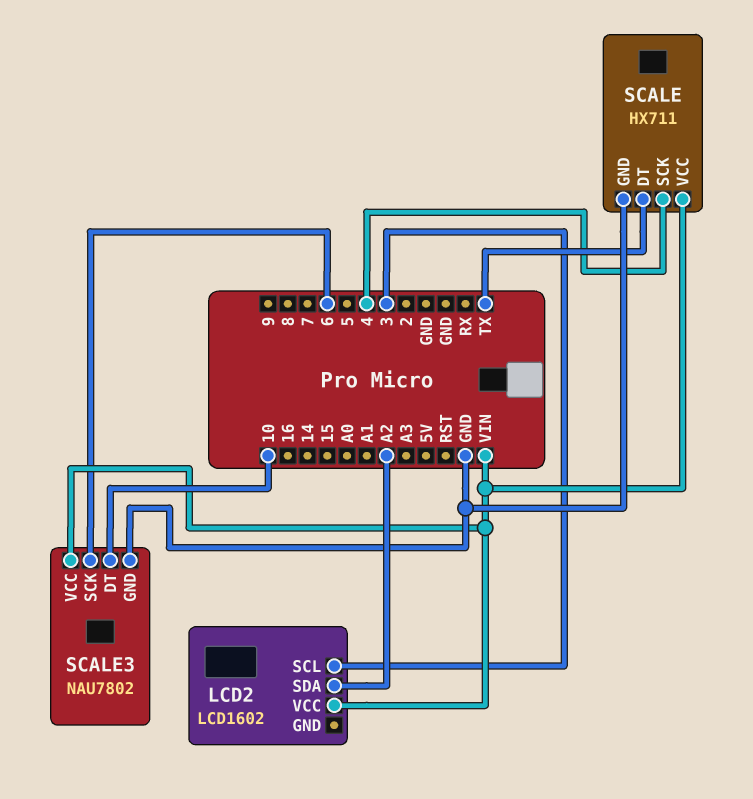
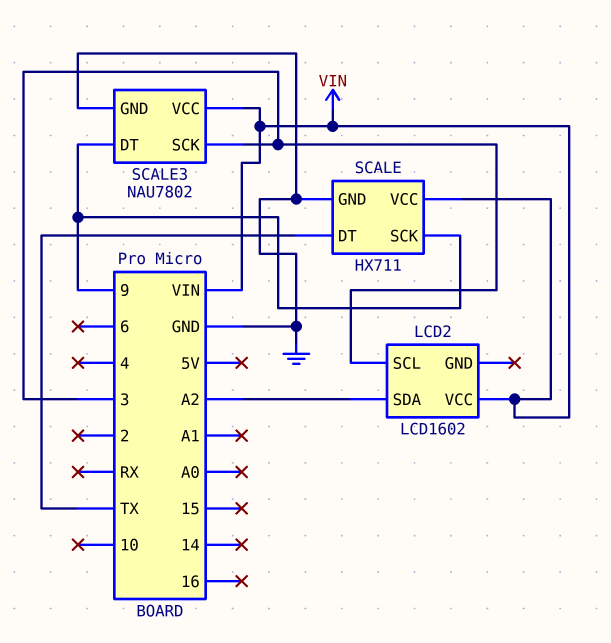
SCALE pin SCK: 4 -> 9
SCALE3 pin DT: 10 -> 9
SCALE3 pin SCK: 6 -> 3

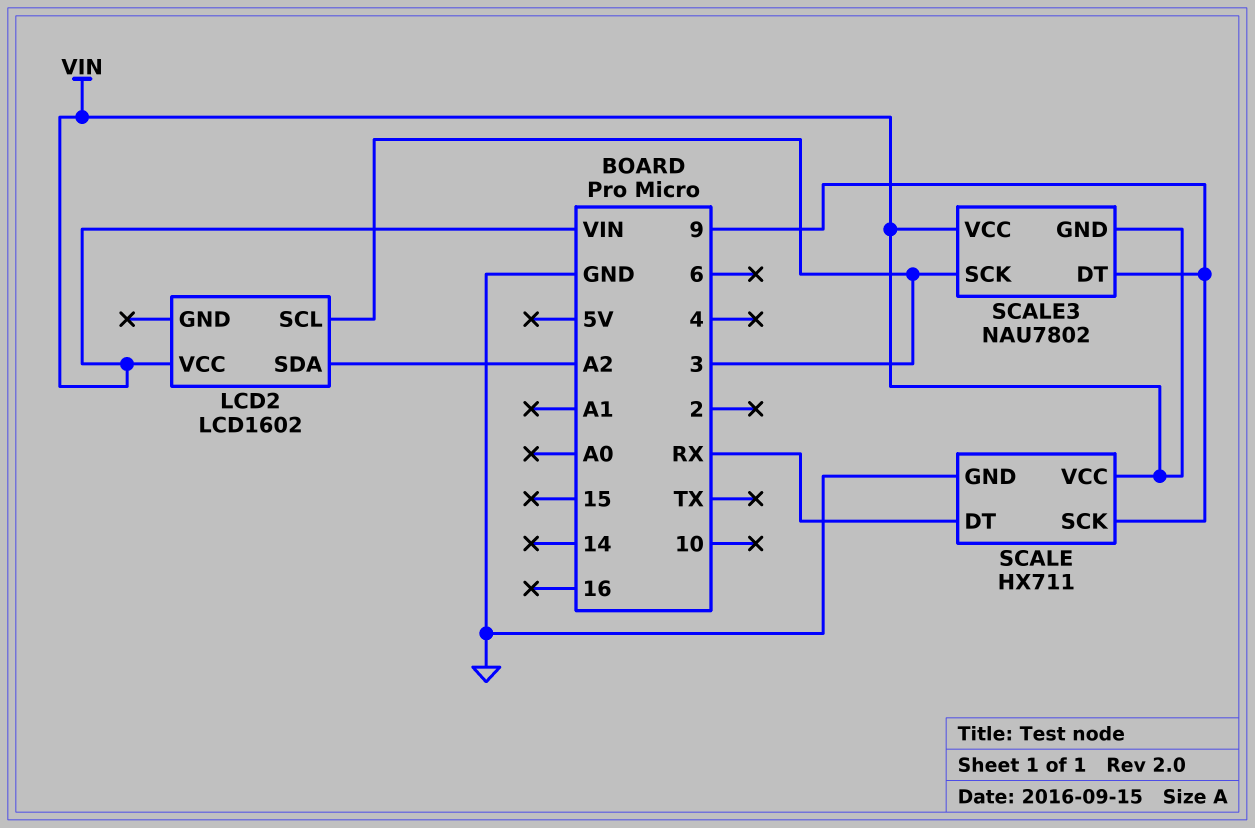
SCALE pin DT: TX -> RX
SCALE3 pin GND: GND -> VIN

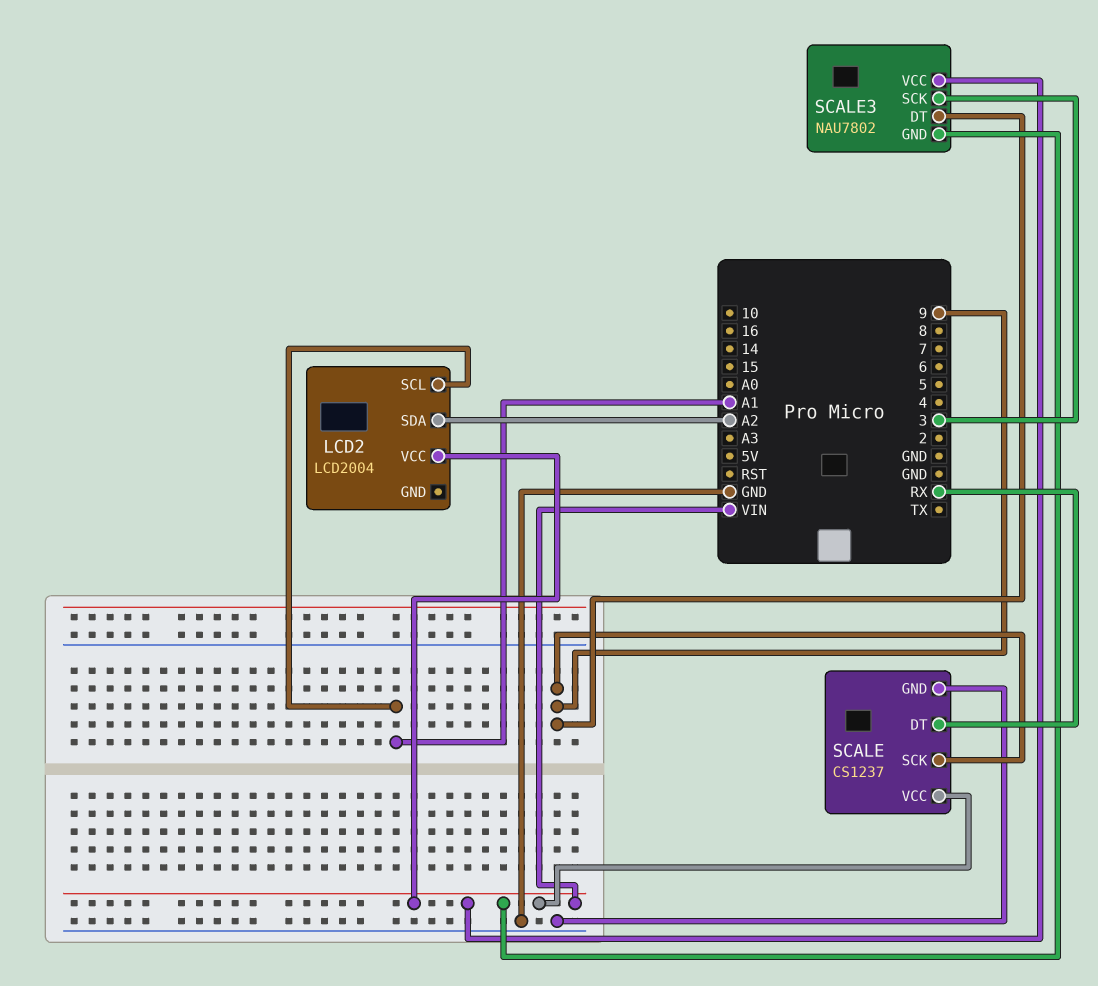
LCD2: LCD1602 -> LCD2004
LCD2 pin SCL: 3 -> A1
SCALE: HX711 -> CS1237

